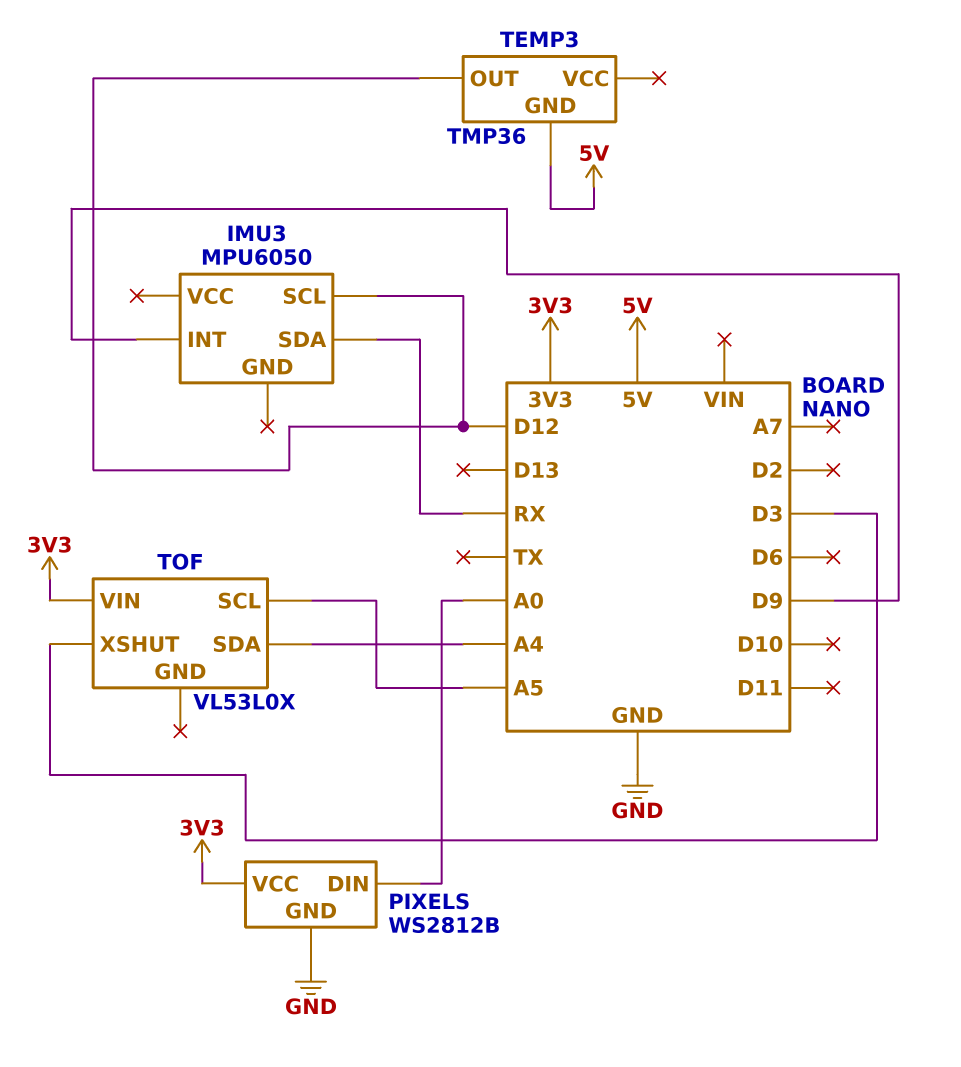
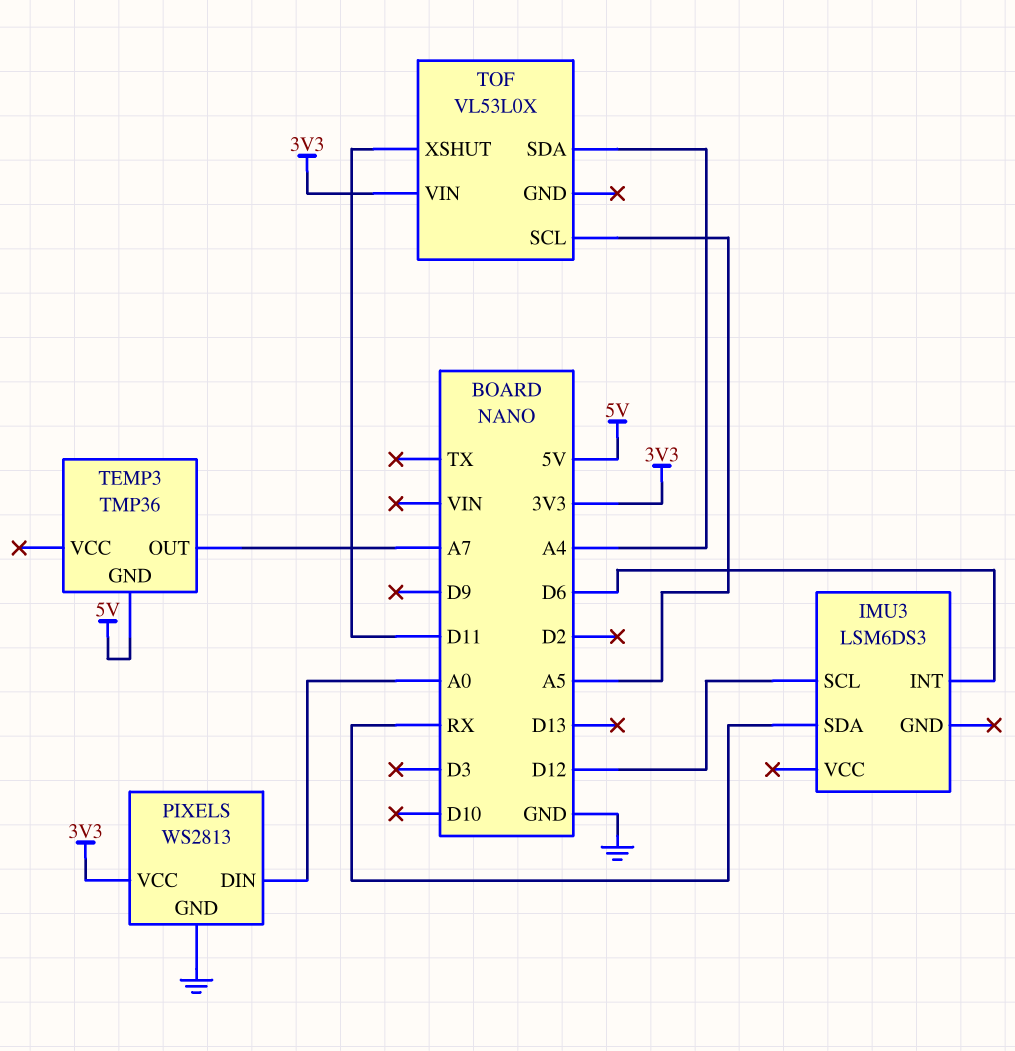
IMU3: MPU6050 -> LSM6DS3
IMU3 pin INT: D9 -> D6
PIXELS: WS2812B -> WS2813
TEMP3 pin OUT: D12 -> A7
TOF pin XSHUT: D3 -> D11

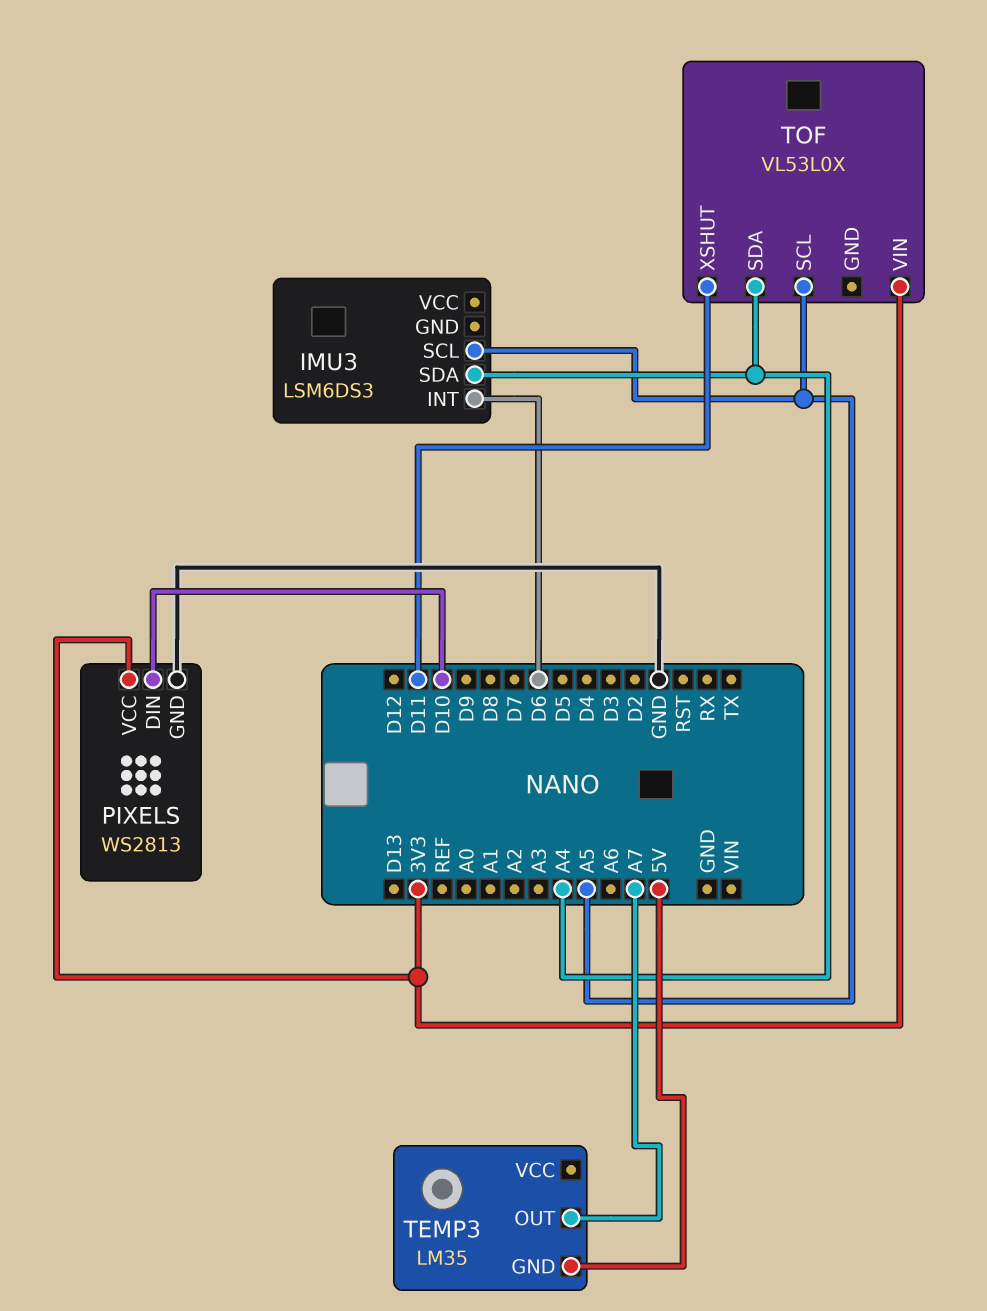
IMU3 pin SCL: D12 -> A5
IMU3 pin SDA: RX -> A4
PIXELS pin DIN: A0 -> D10
TEMP3: TMP36 -> LM35

